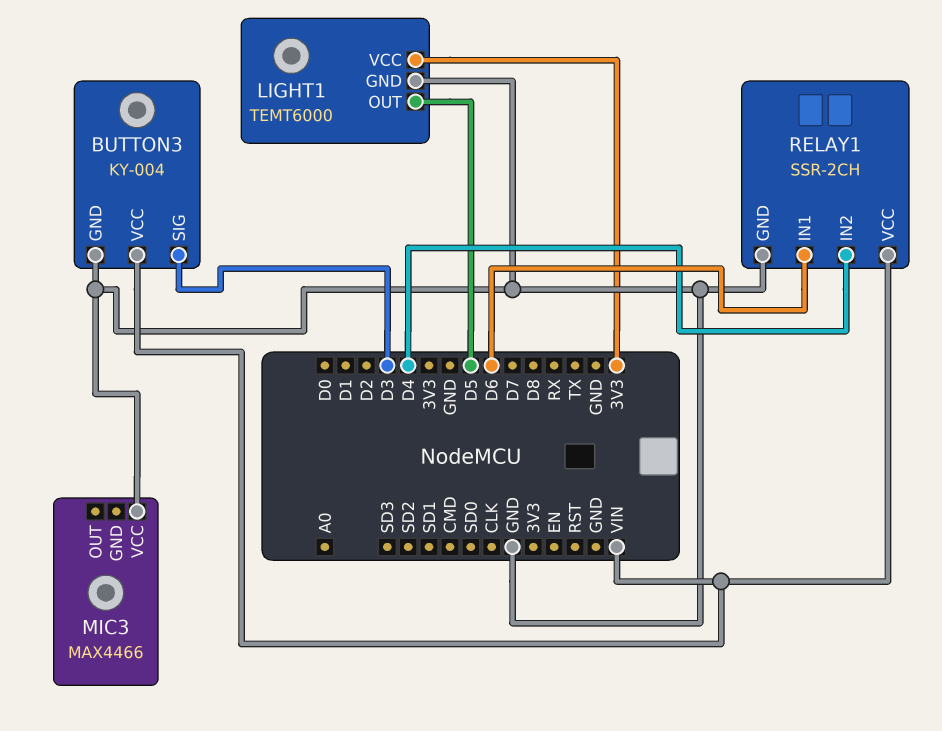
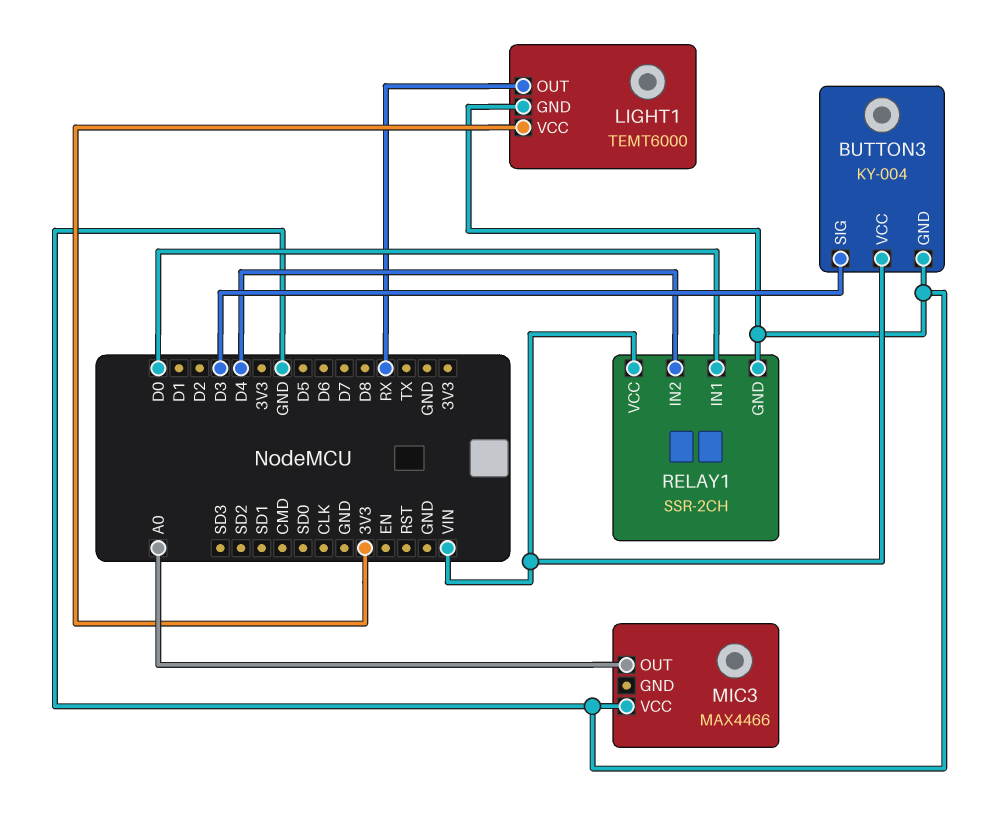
LIGHT1 pin OUT: D5 -> RX
MIC3 pin OUT: none -> A0
RELAY1 pin IN1: D6 -> D0

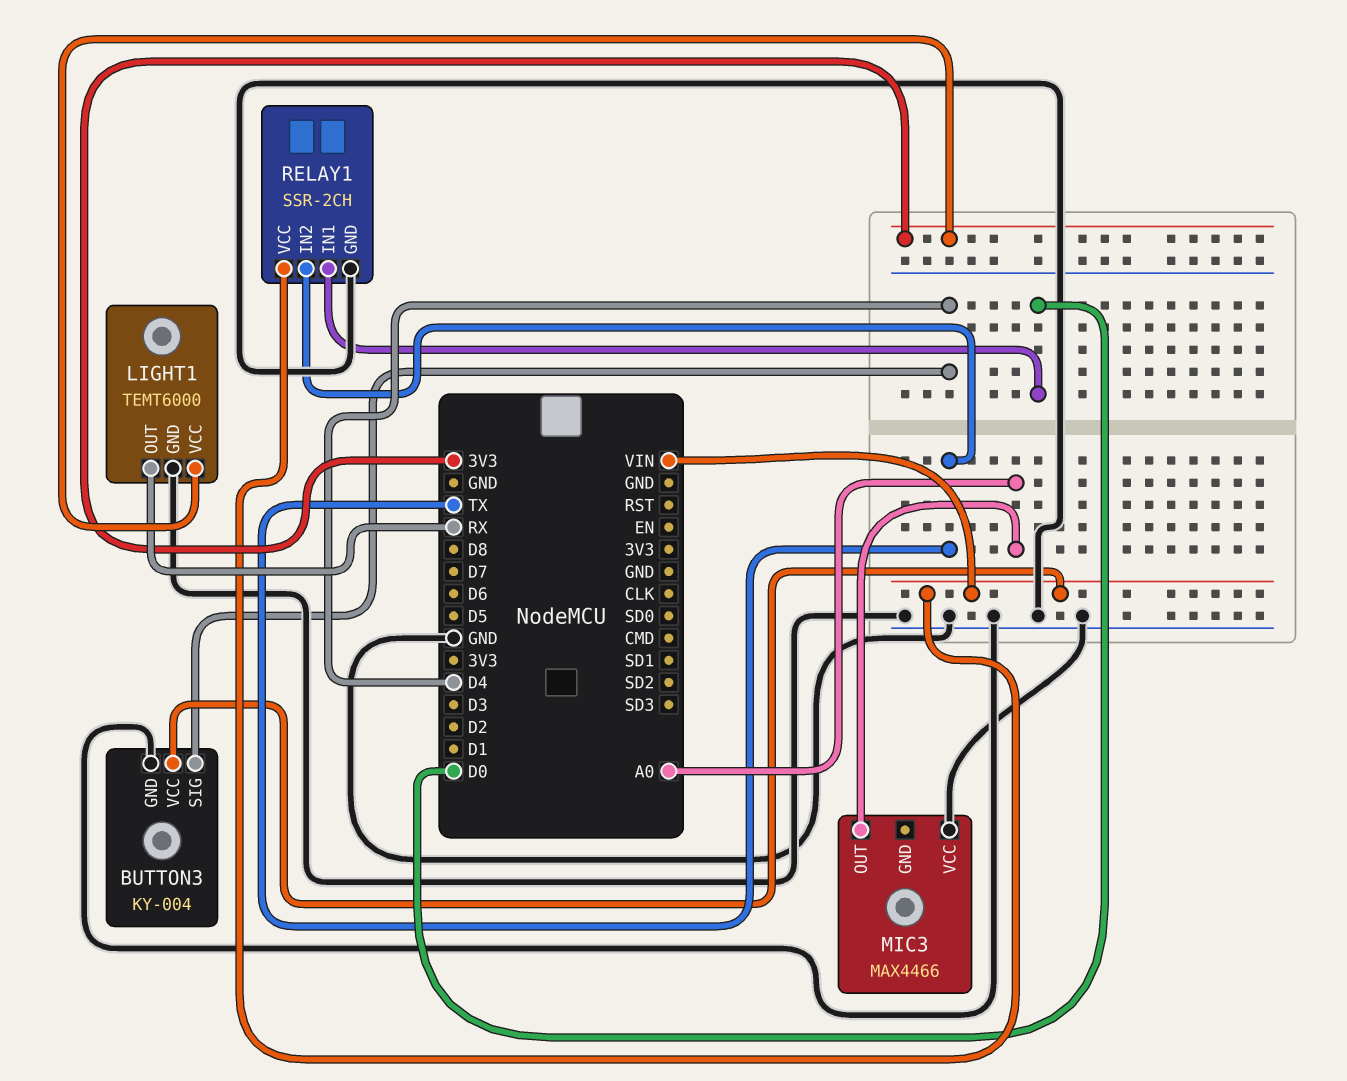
BUTTON3 pin SIG: D3 -> D4
RELAY1 pin IN2: D4 -> TX

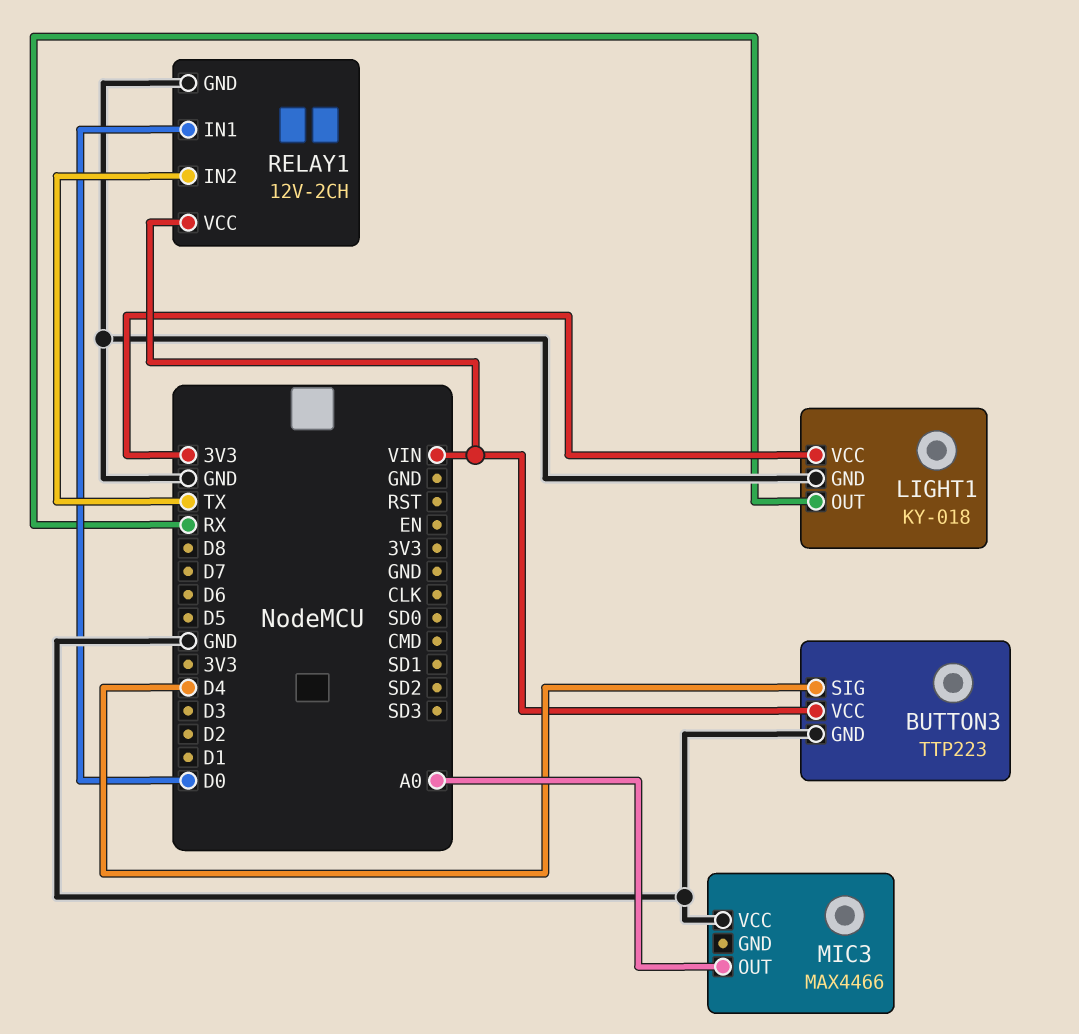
BUTTON3: KY-004 -> TTP223
LIGHT1: TEMT6000 -> KY-018
RELAY1: SSR-2CH -> 12V-2CH

